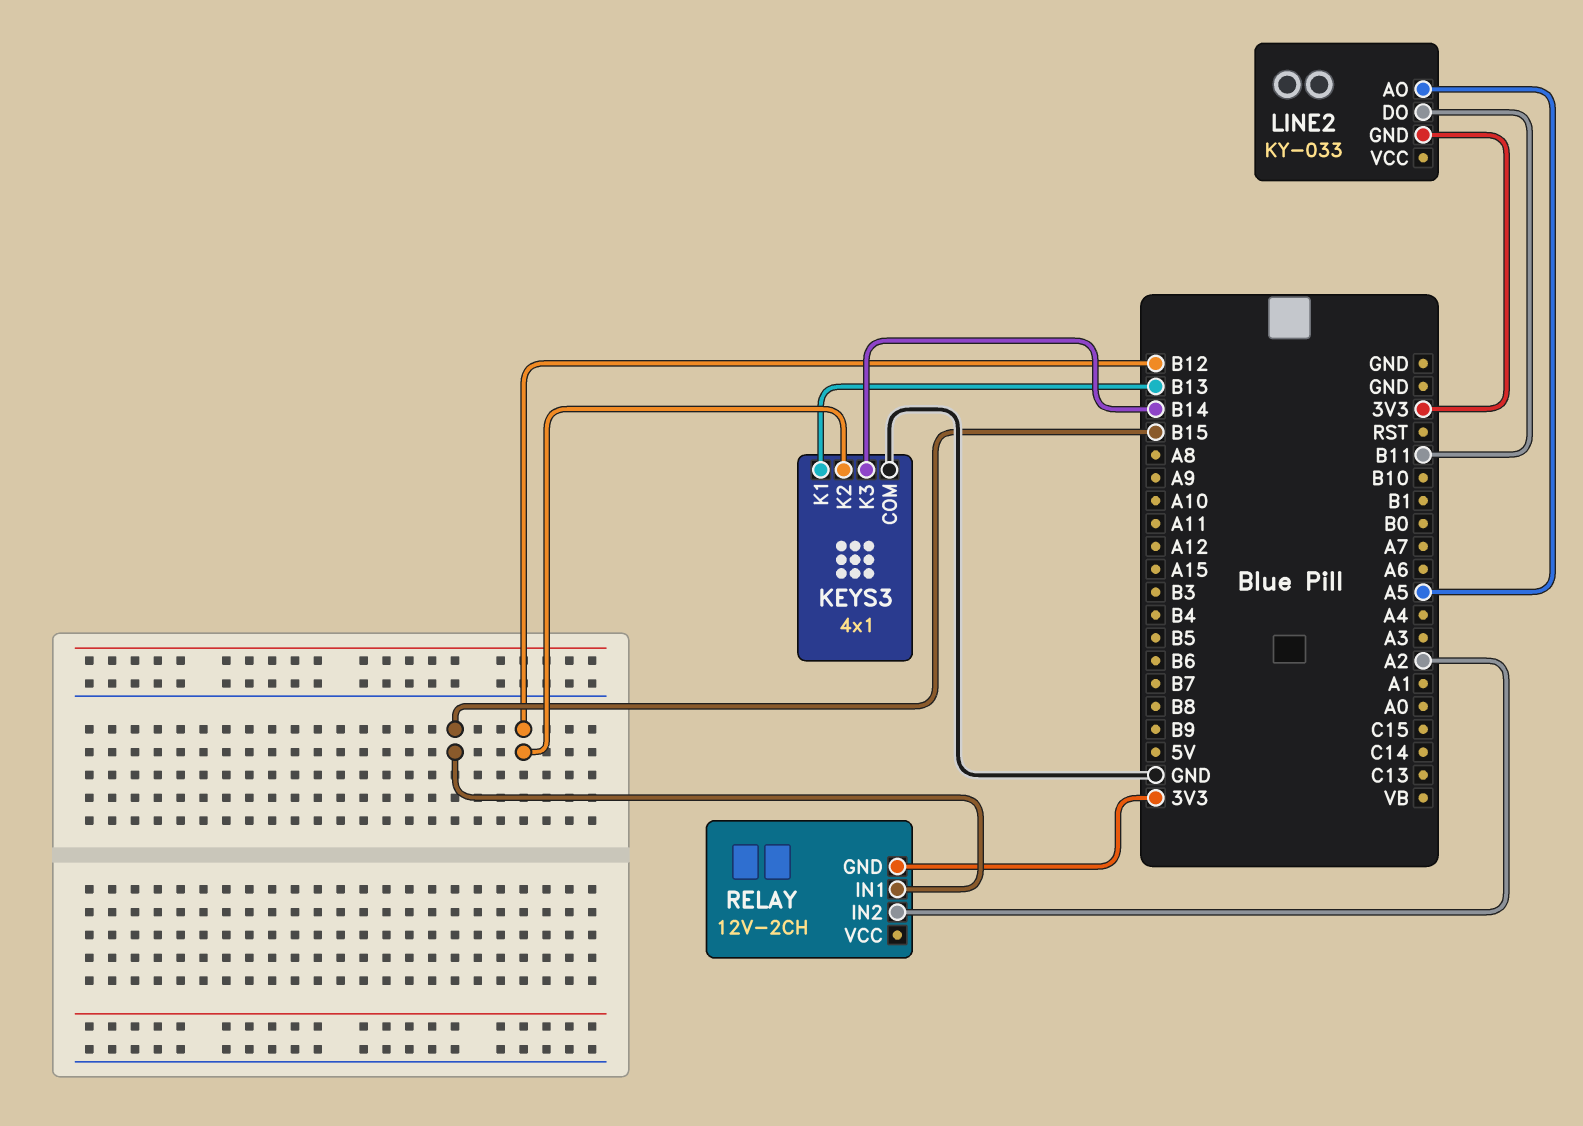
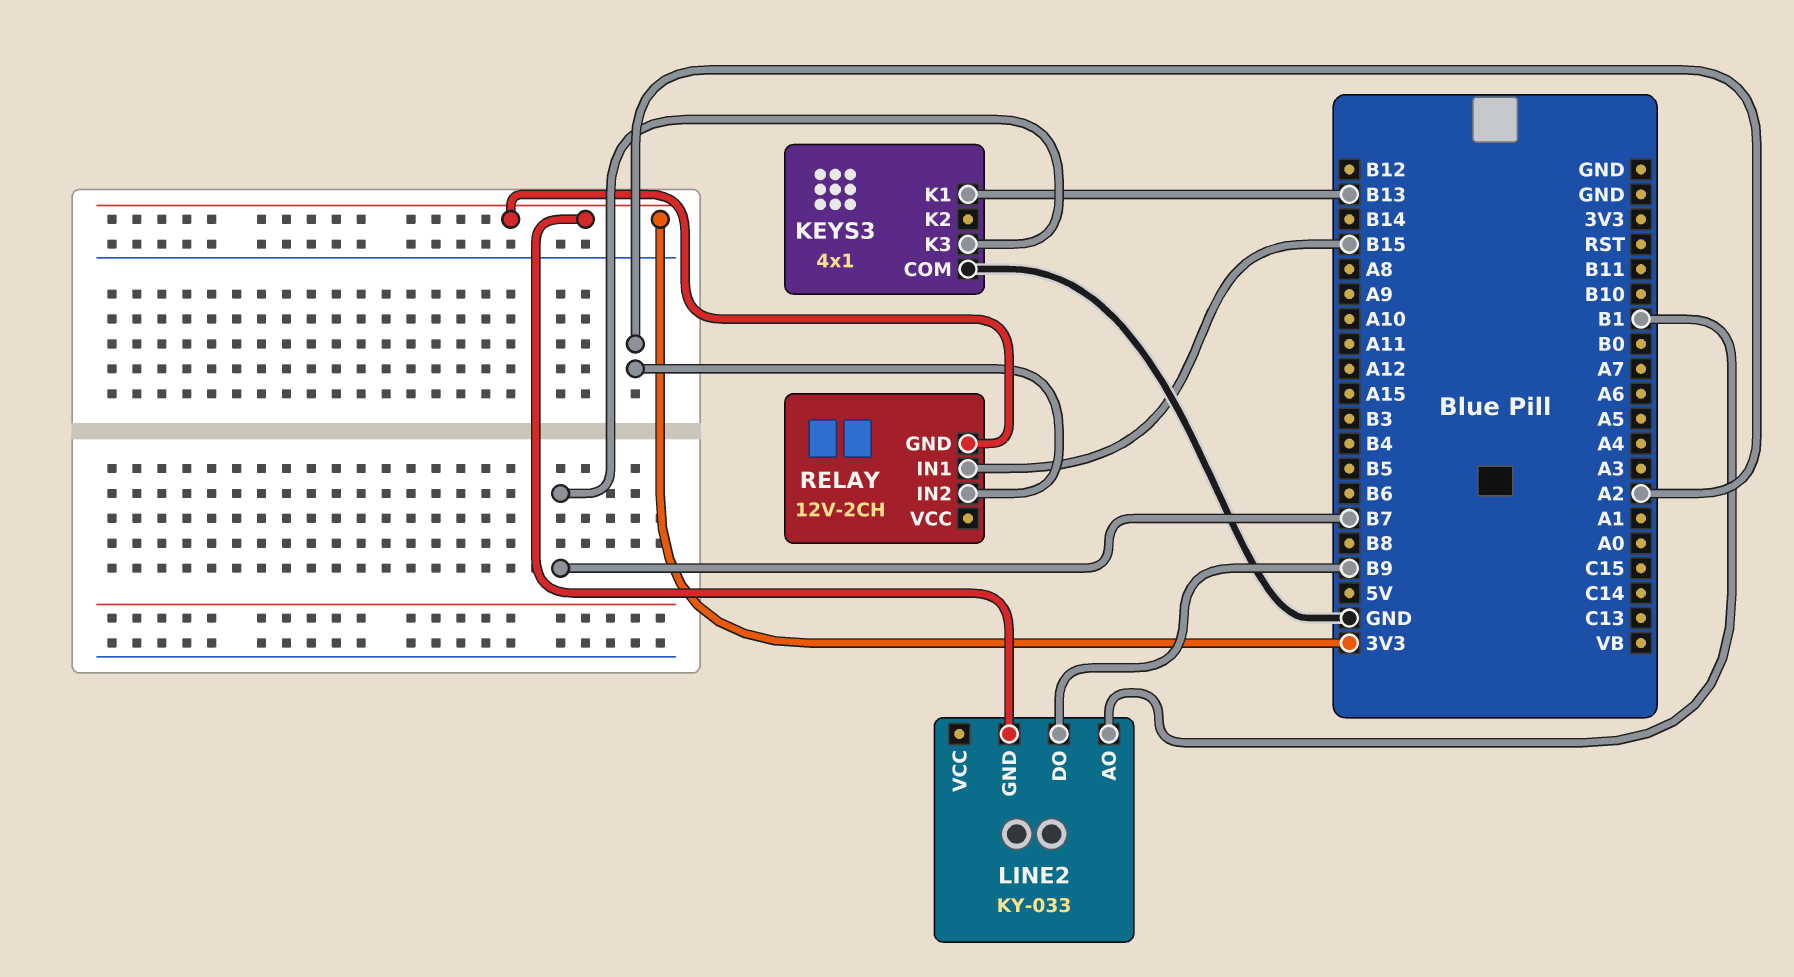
KEYS3 pin K2: B12 -> none
KEYS3 pin K3: B14 -> B7
LINE2 pin AO: A5 -> B1
LINE2 pin DO: B11 -> B9

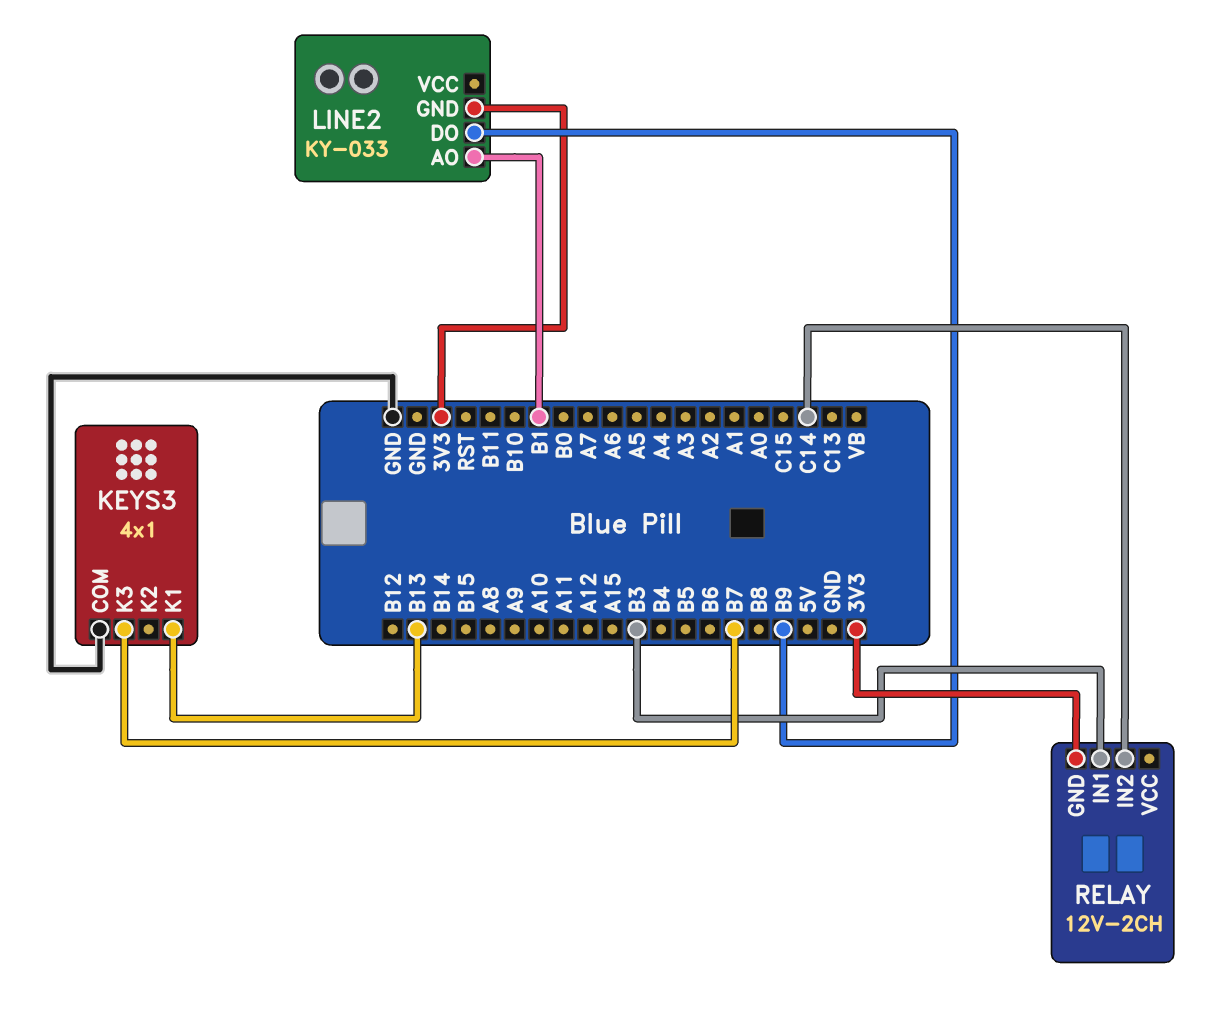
RELAY pin IN1: B15 -> B3
RELAY pin IN2: A2 -> C14

